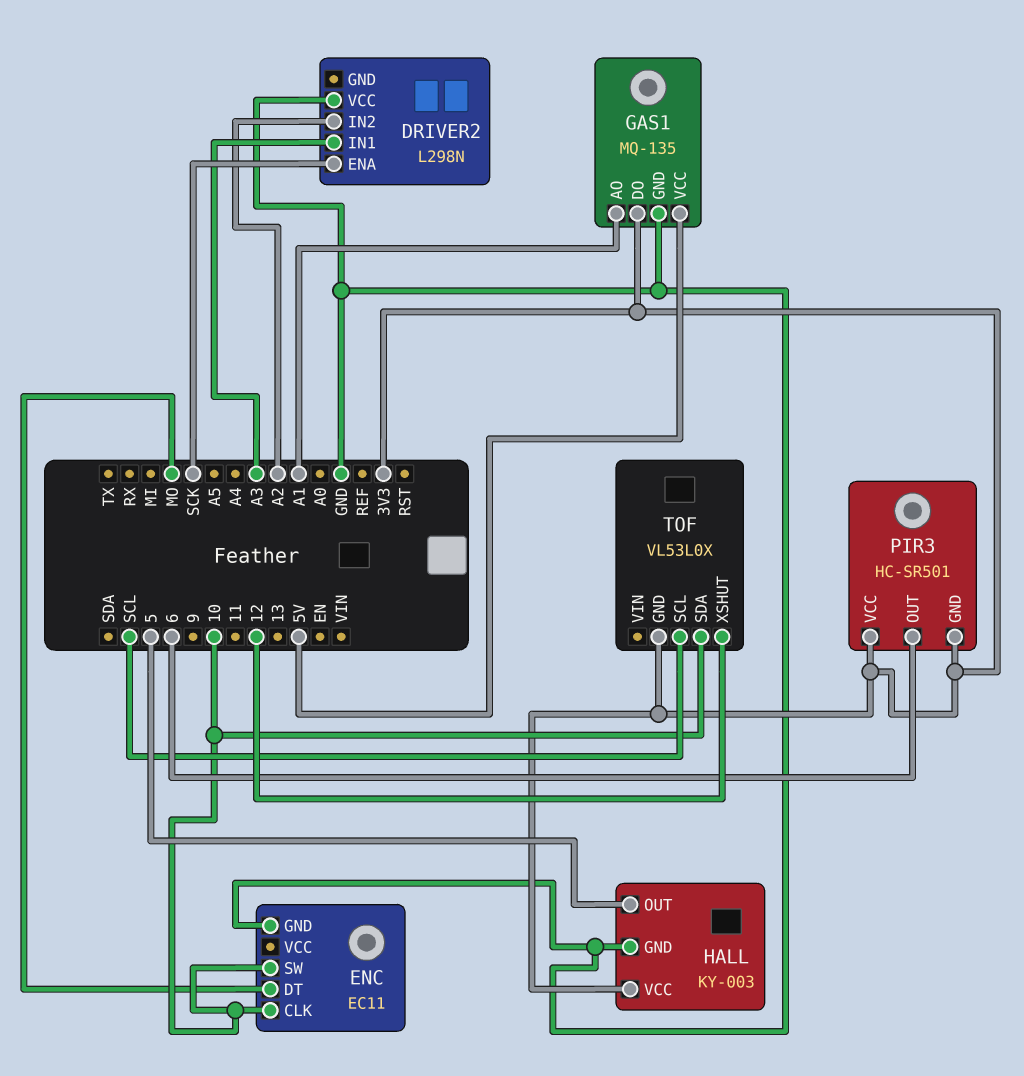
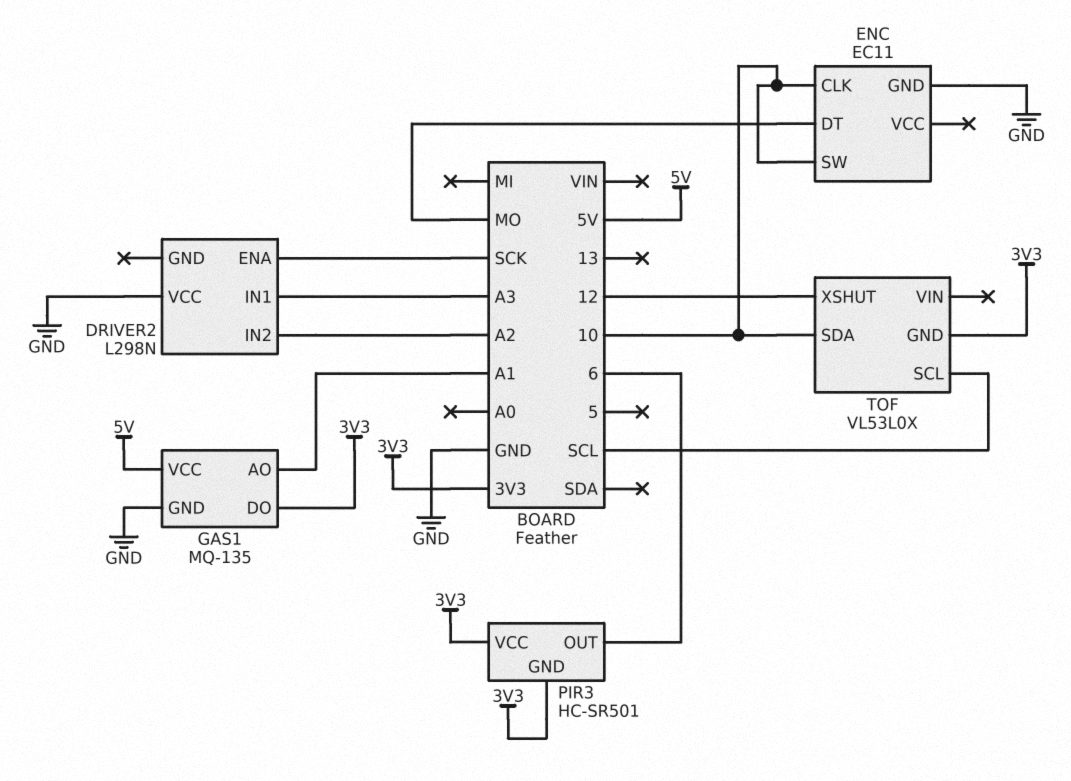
HALL: KY-003 -> none
HALL pin GND: GND -> none
HALL pin OUT: 5 -> none
HALL pin VCC: 3V3 -> none

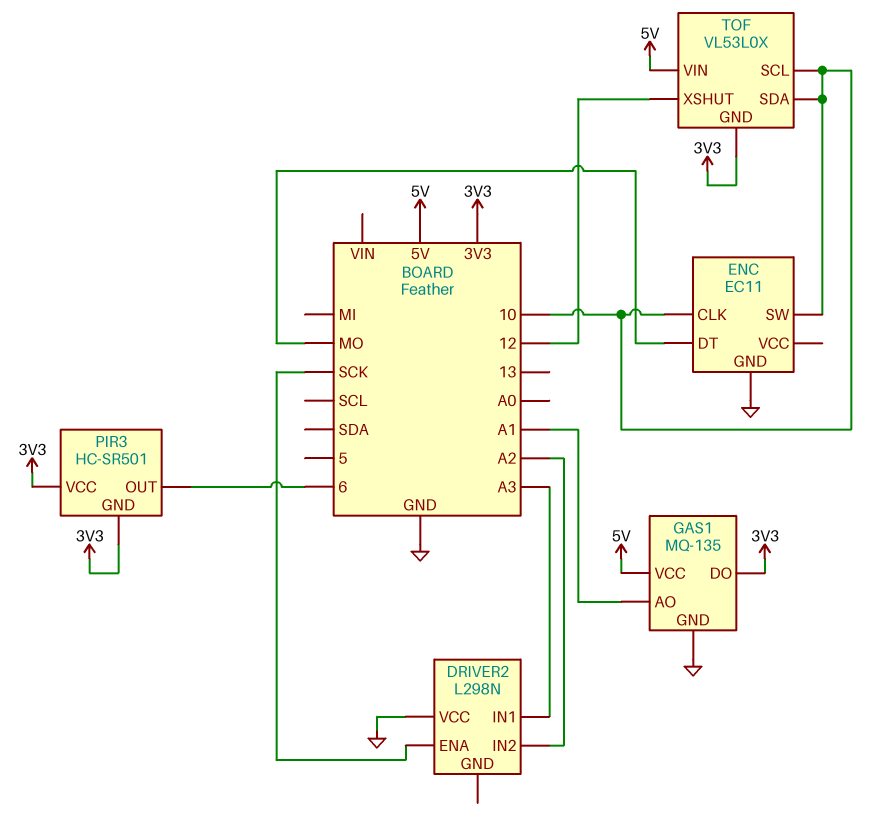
TOF pin SCL: SCL -> 10
TOF pin VIN: none -> 5V

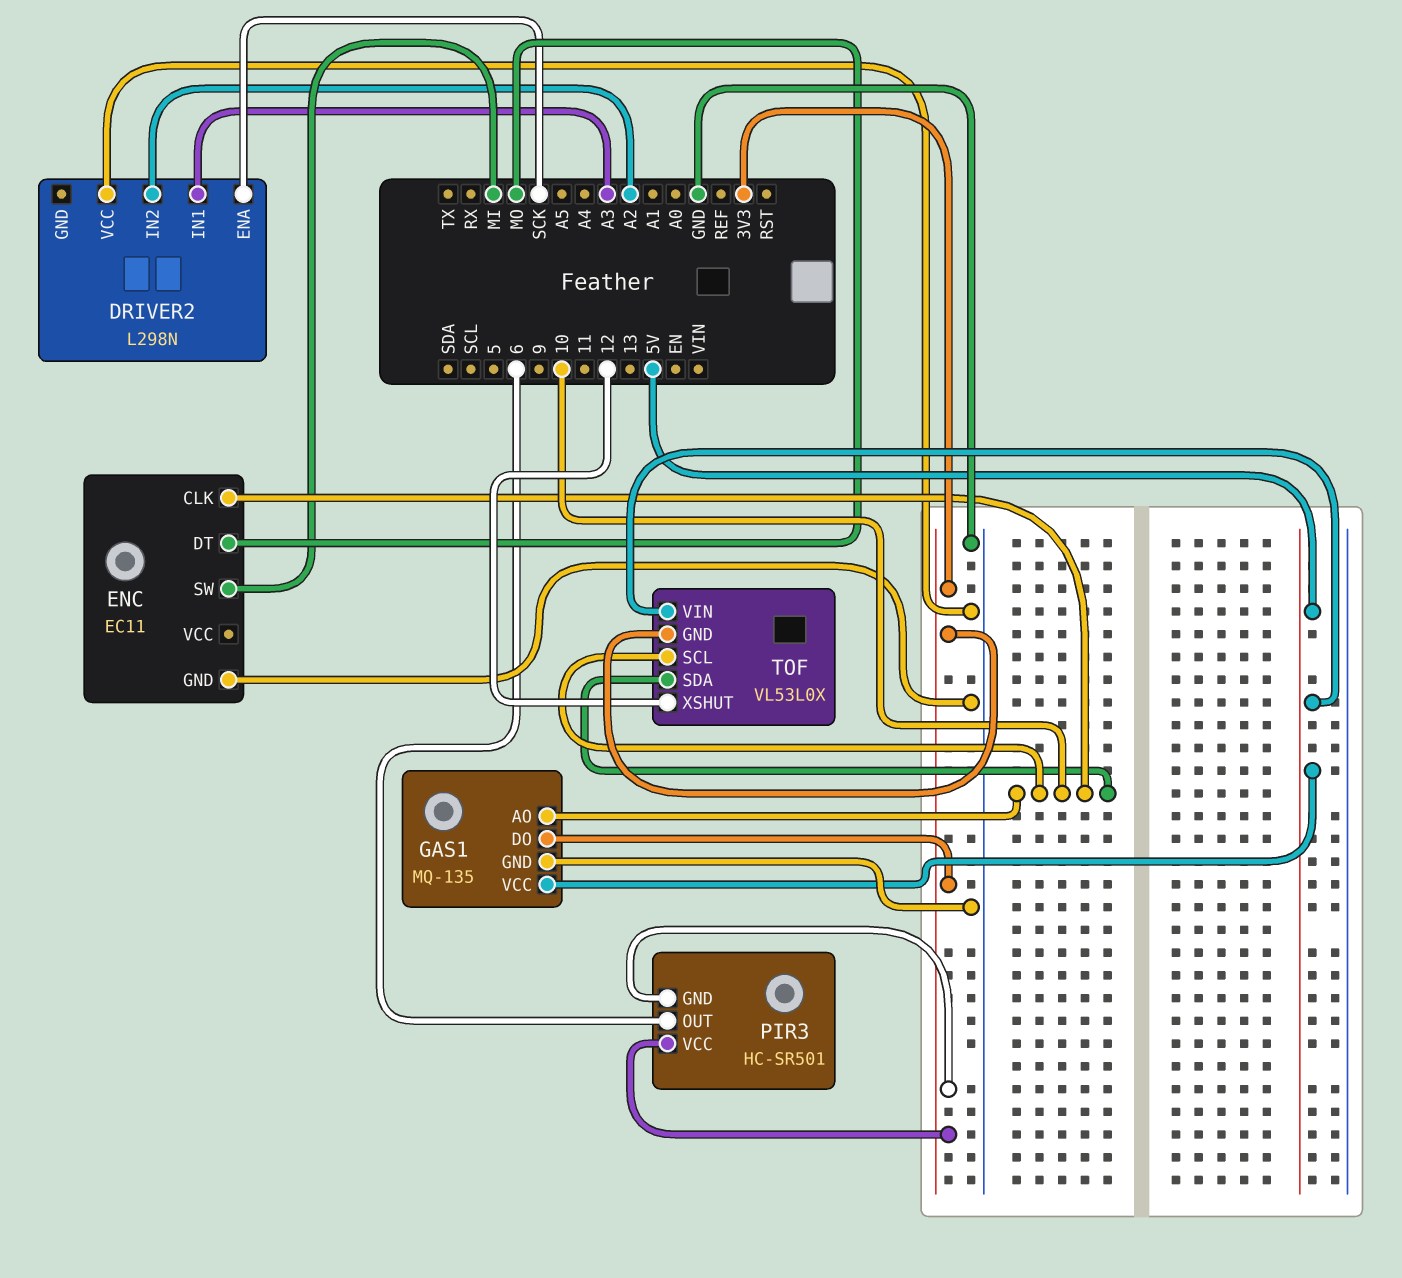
ENC pin SW: 10 -> MI
GAS1 pin AO: A1 -> 10

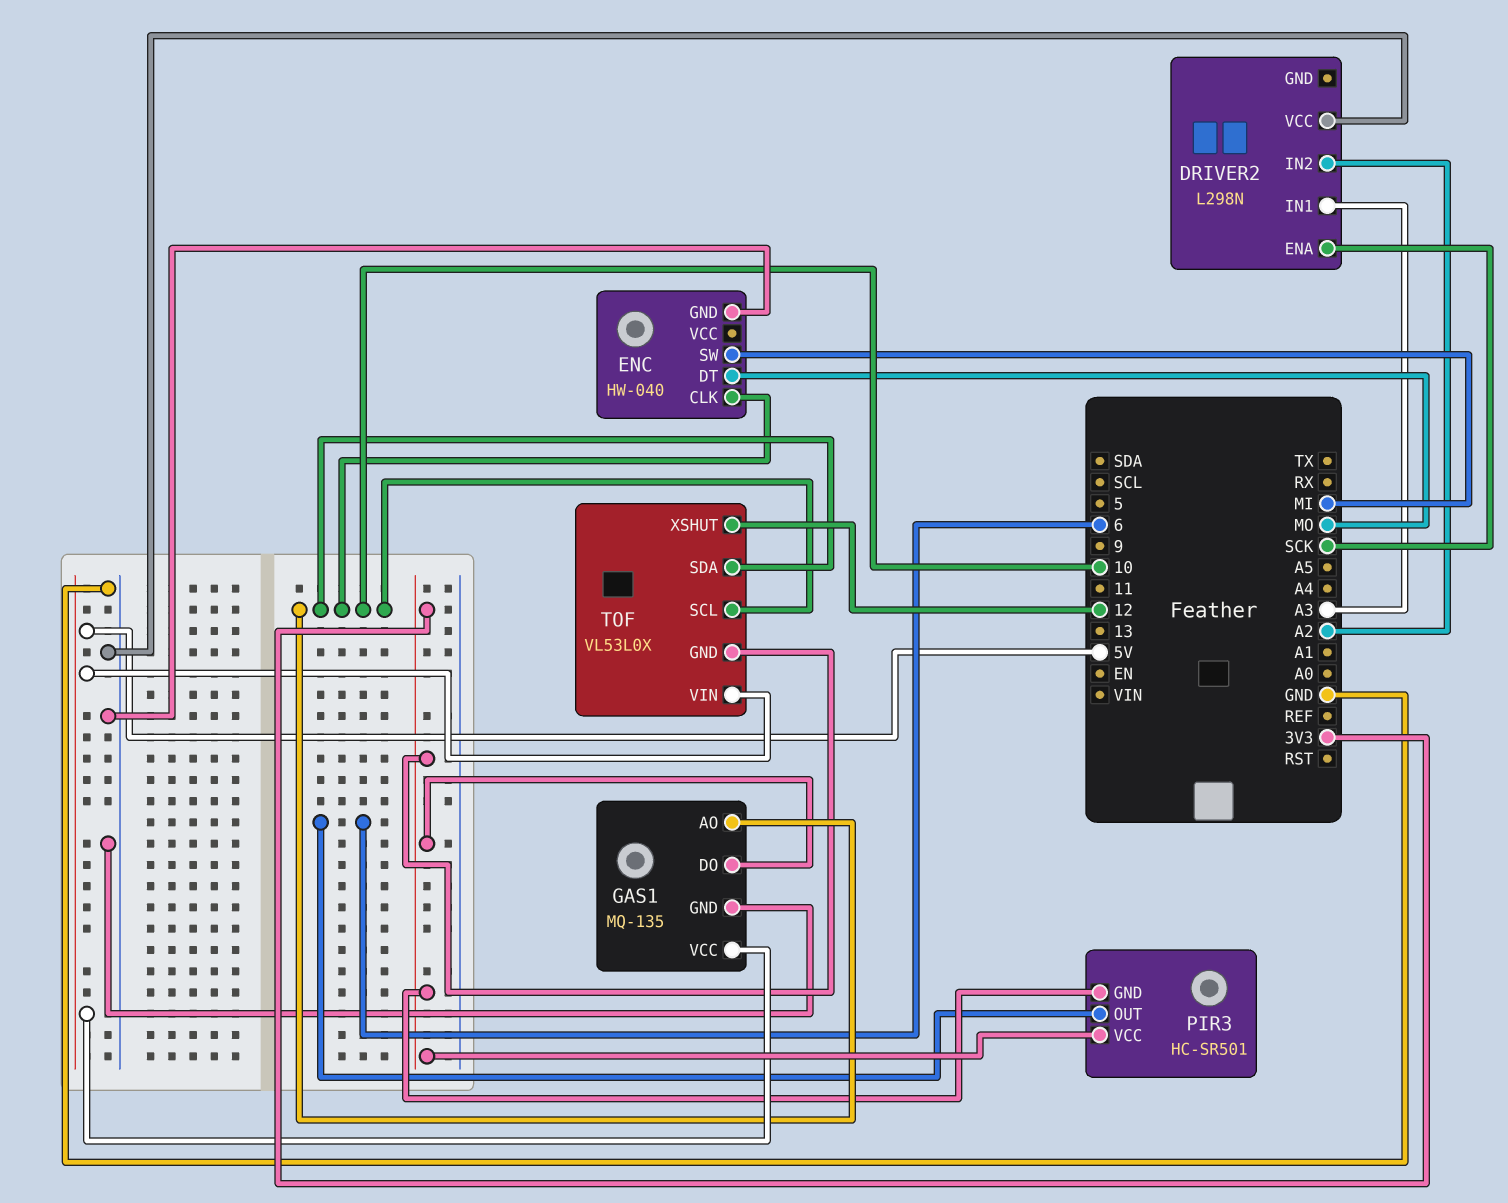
ENC: EC11 -> HW-040

